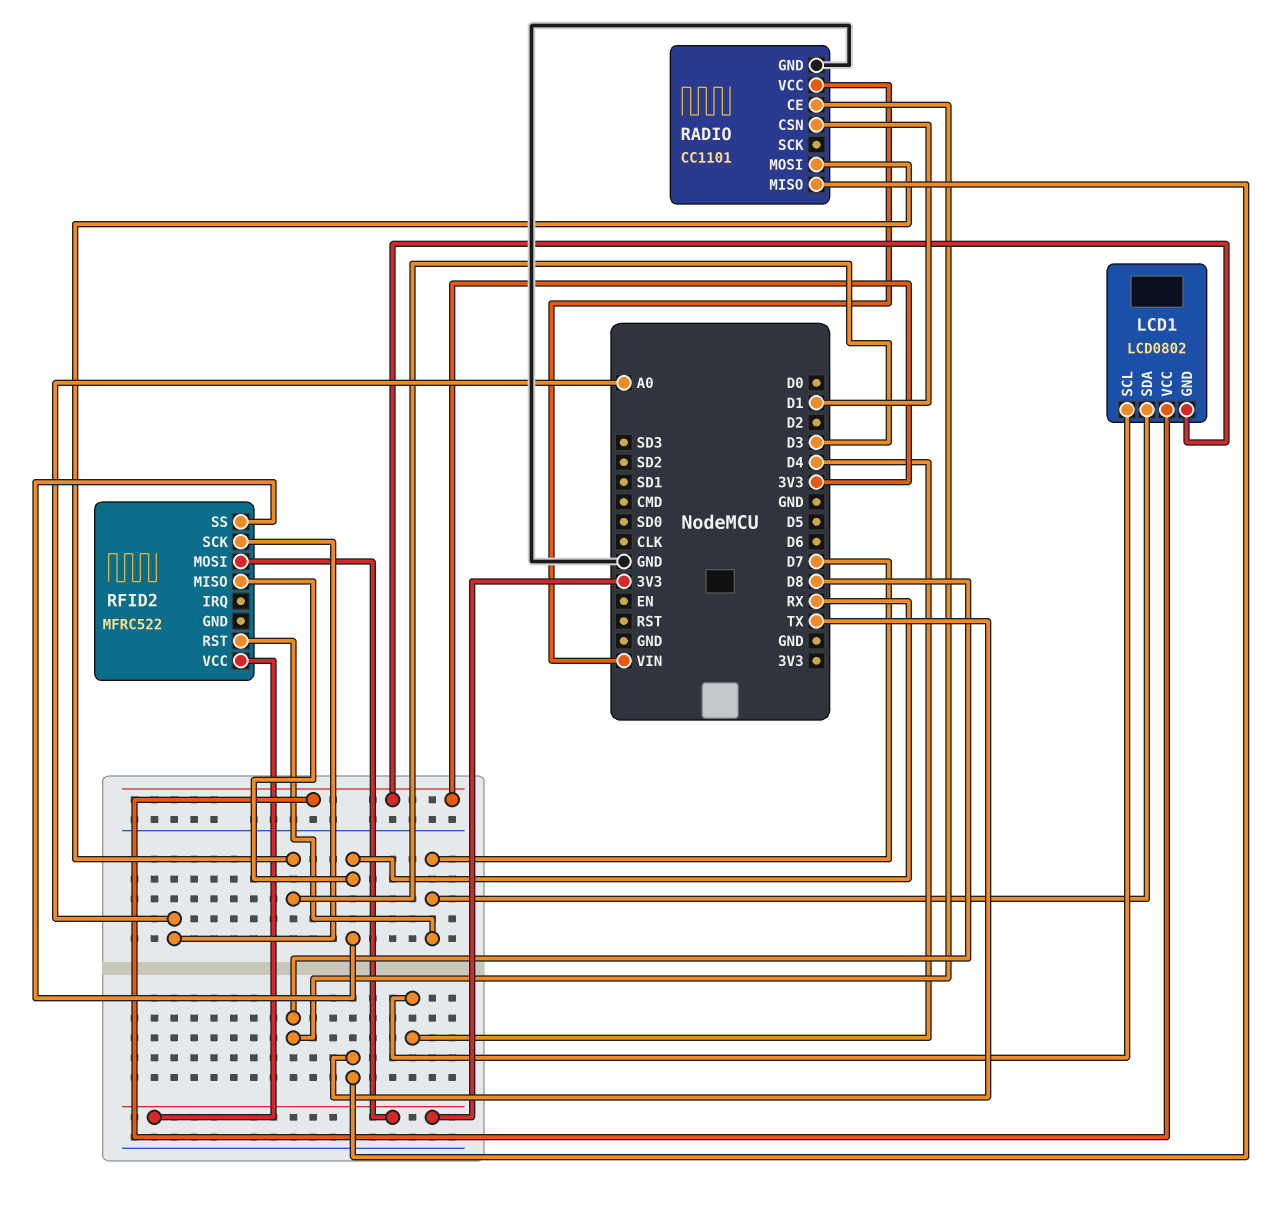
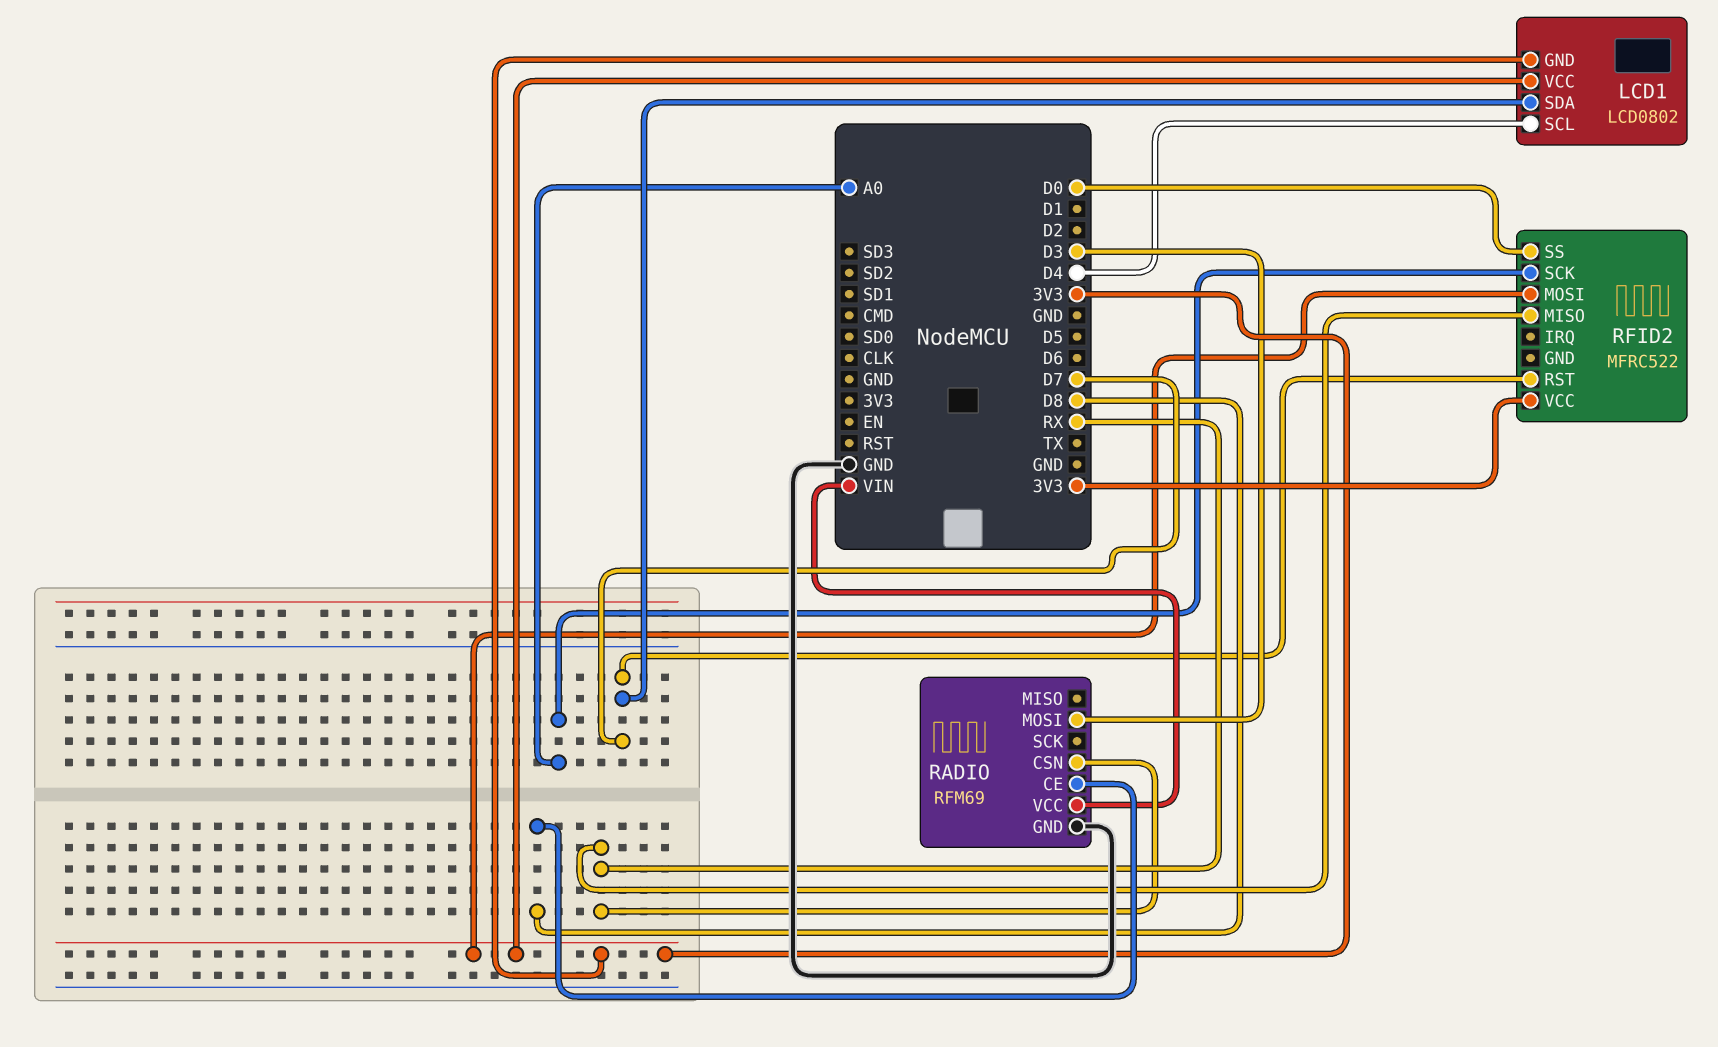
RADIO: CC1101 -> RFM69
RADIO pin CSN: D1 -> RX
RADIO pin MISO: TX -> none
RFID2 pin SS: RX -> D0

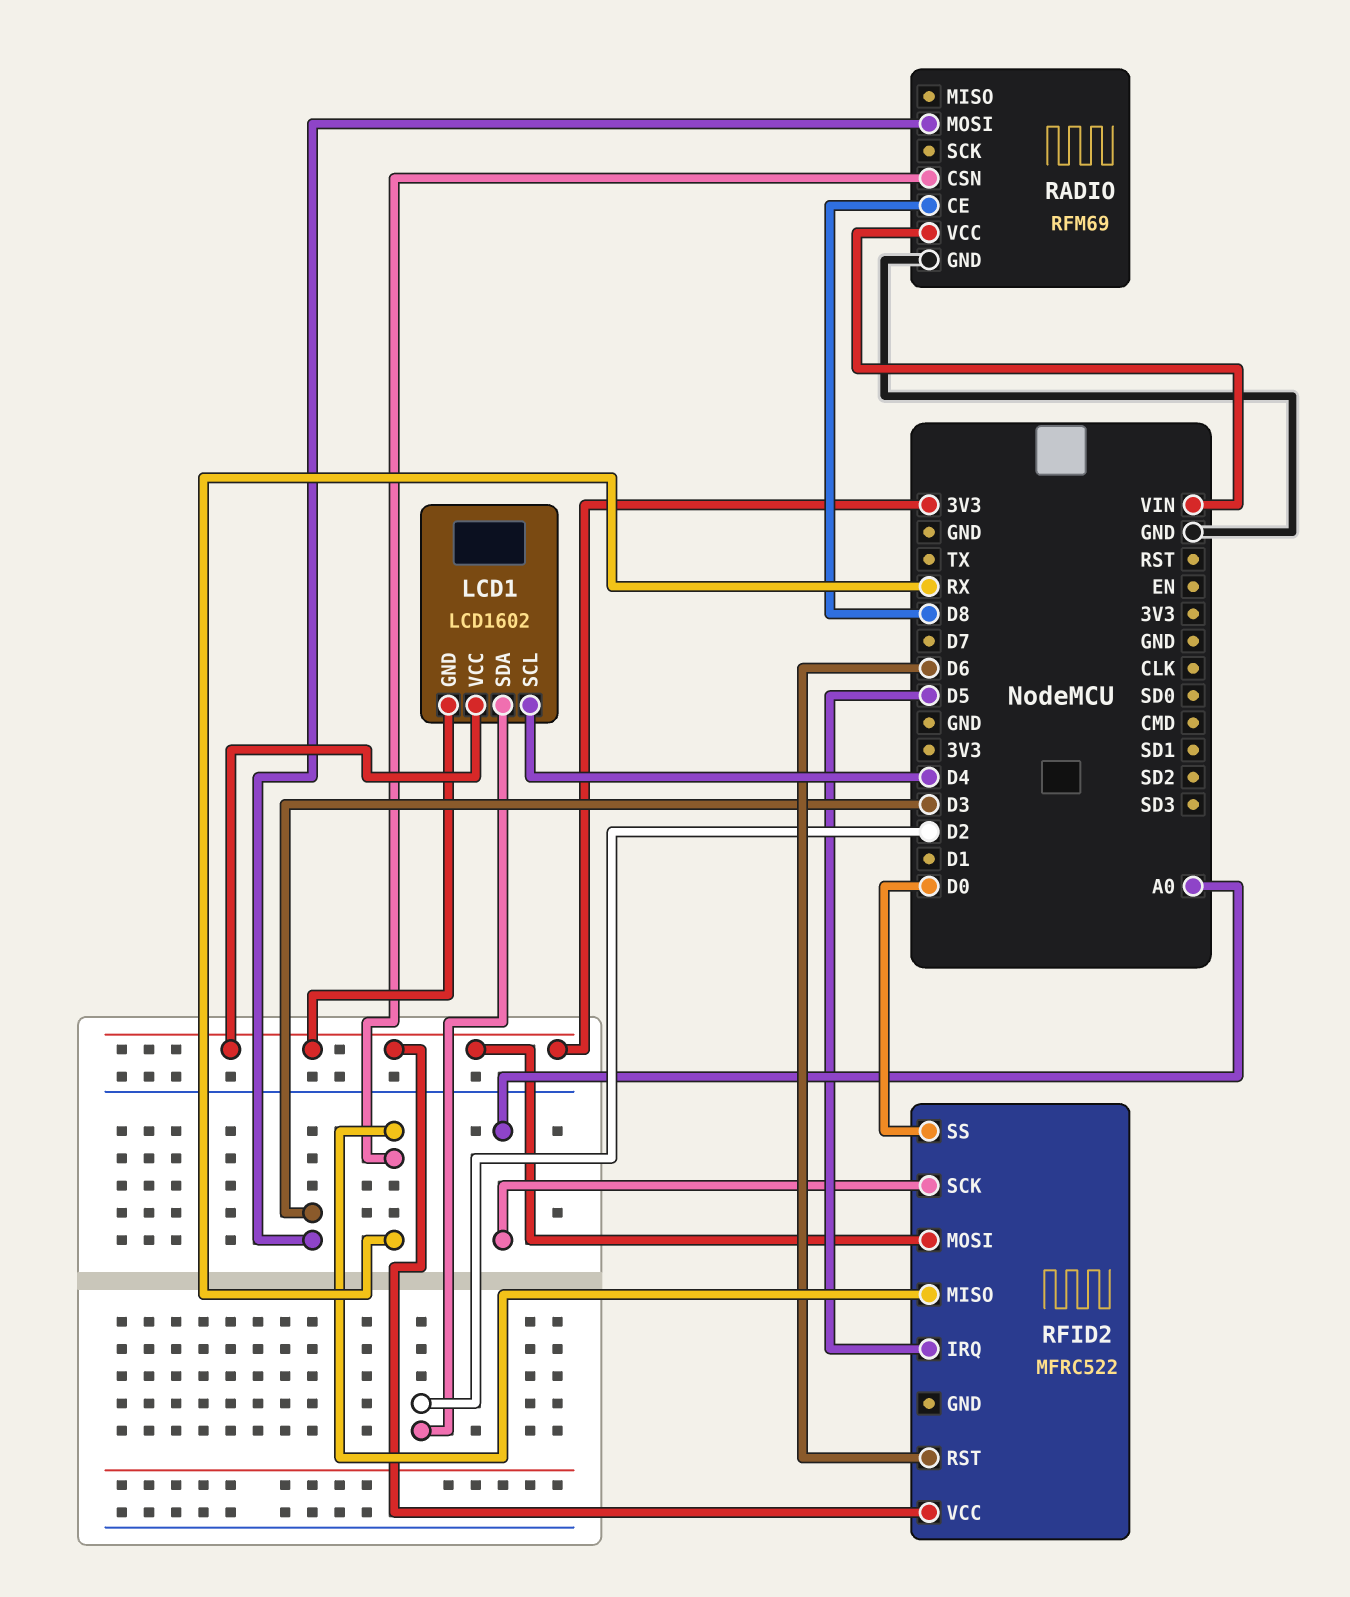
LCD1: LCD0802 -> LCD1602
LCD1 pin SDA: D7 -> D2
RFID2 pin IRQ: none -> D5
RFID2 pin RST: D7 -> D6

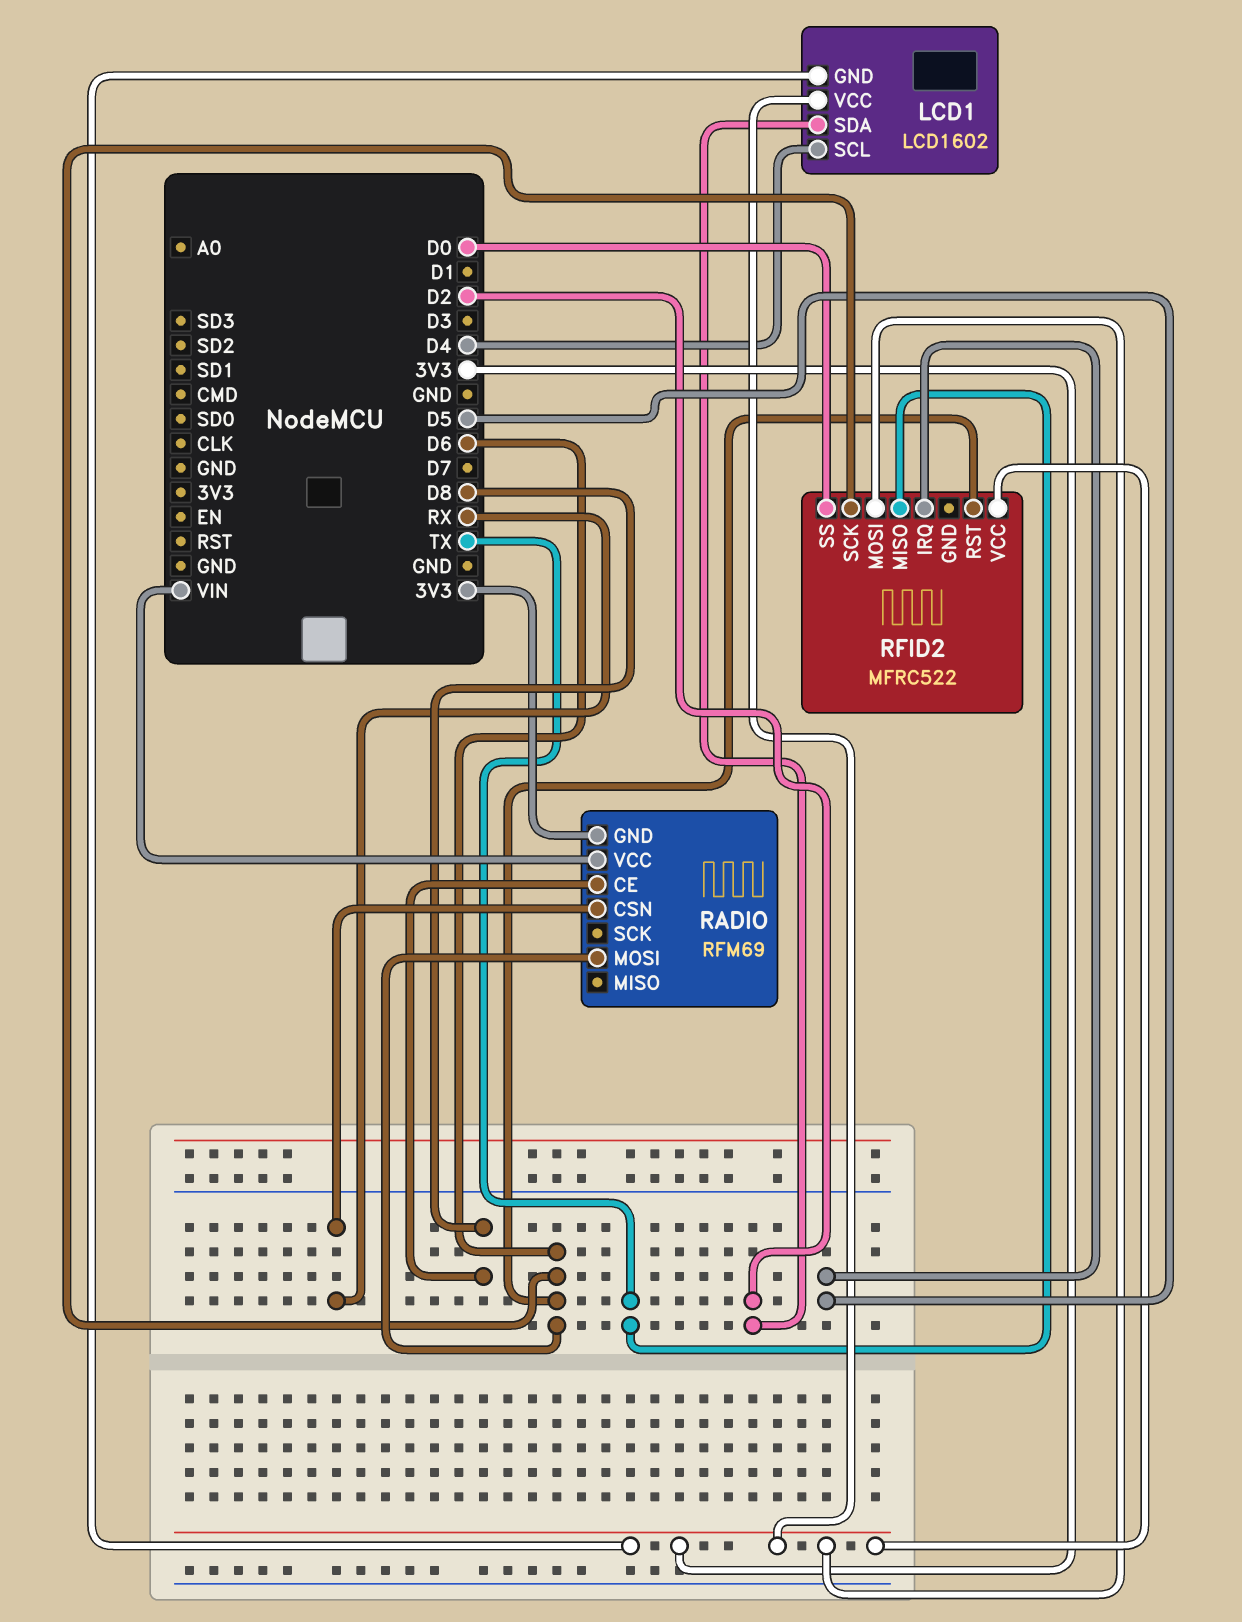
RADIO pin GND: GND -> 3V3
RADIO pin MOSI: D3 -> D6
RFID2 pin MISO: RX -> TX
RFID2 pin SCK: A0 -> D6

